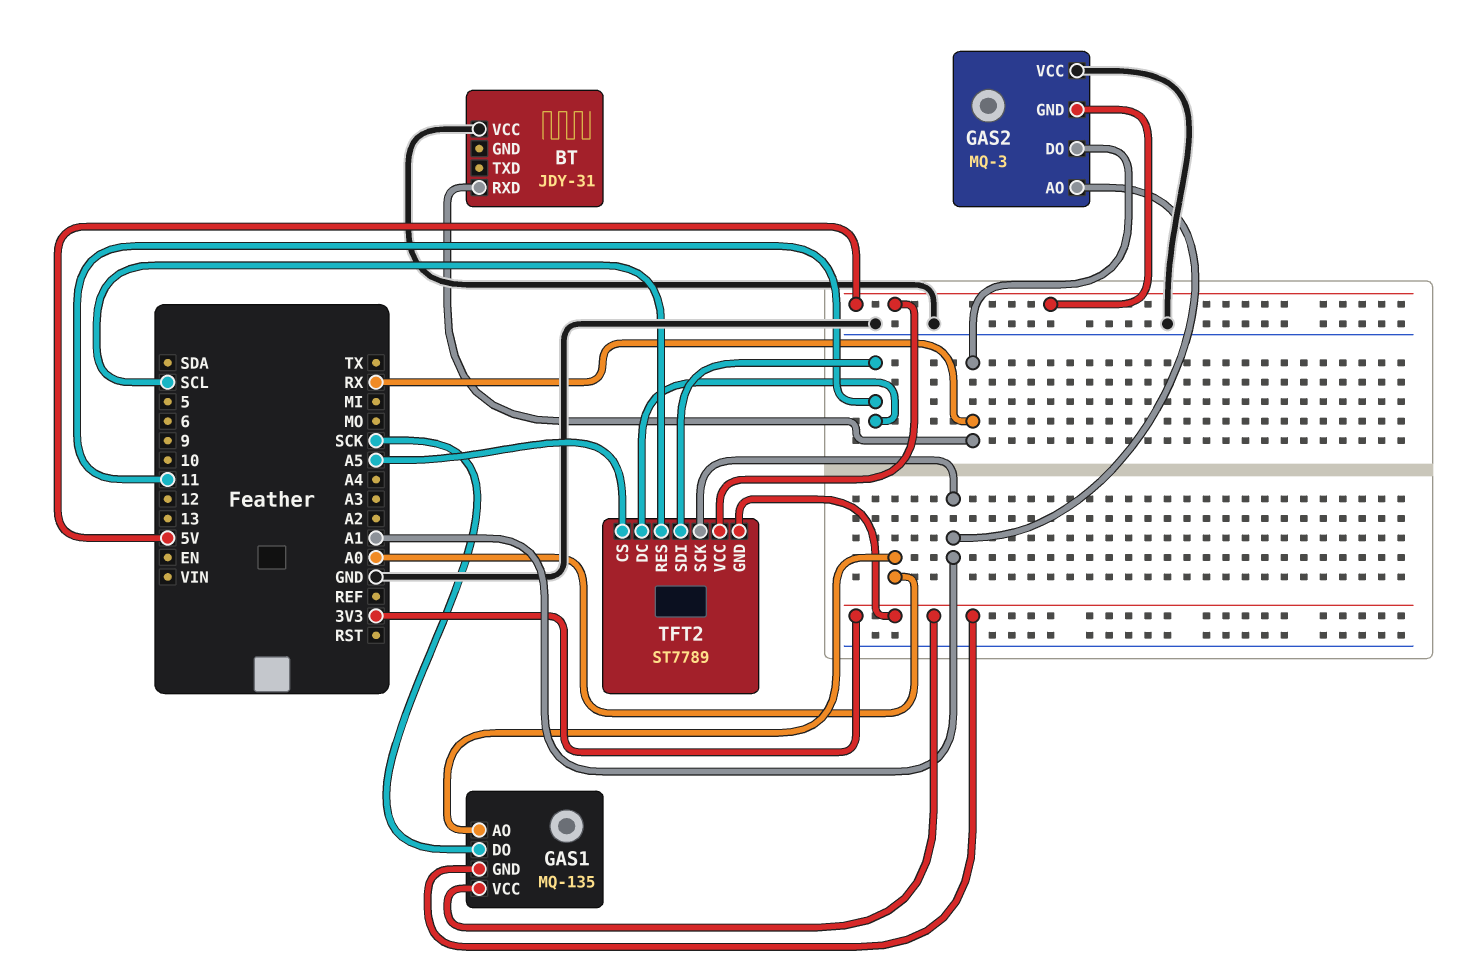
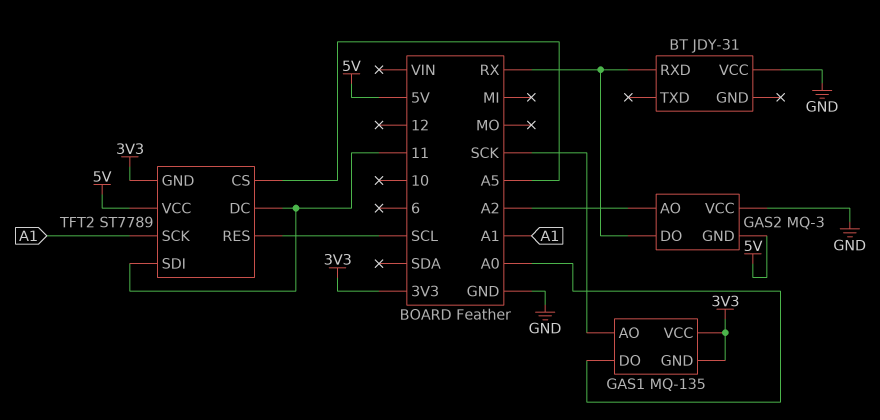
GAS1 pin AO: A0 -> SCK
GAS1 pin DO: SCK -> A0
GAS2 pin AO: A1 -> A2

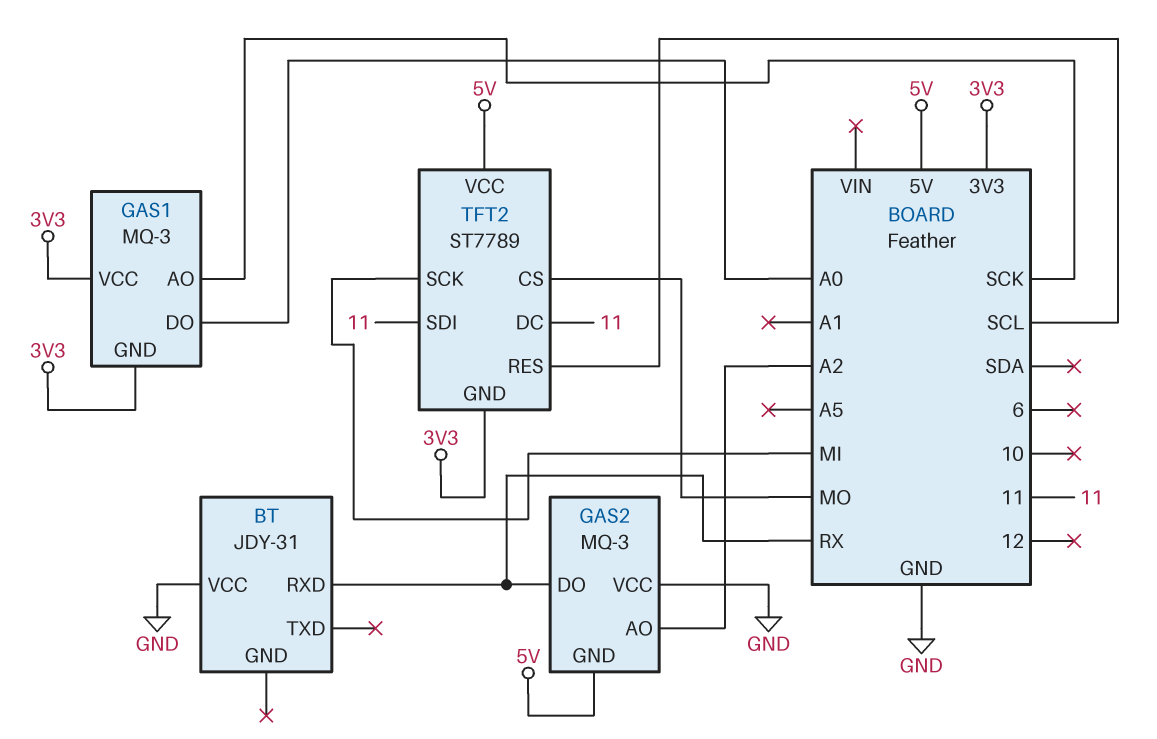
GAS1: MQ-135 -> MQ-3
TFT2 pin CS: A5 -> MO
TFT2 pin SCK: A1 -> MI

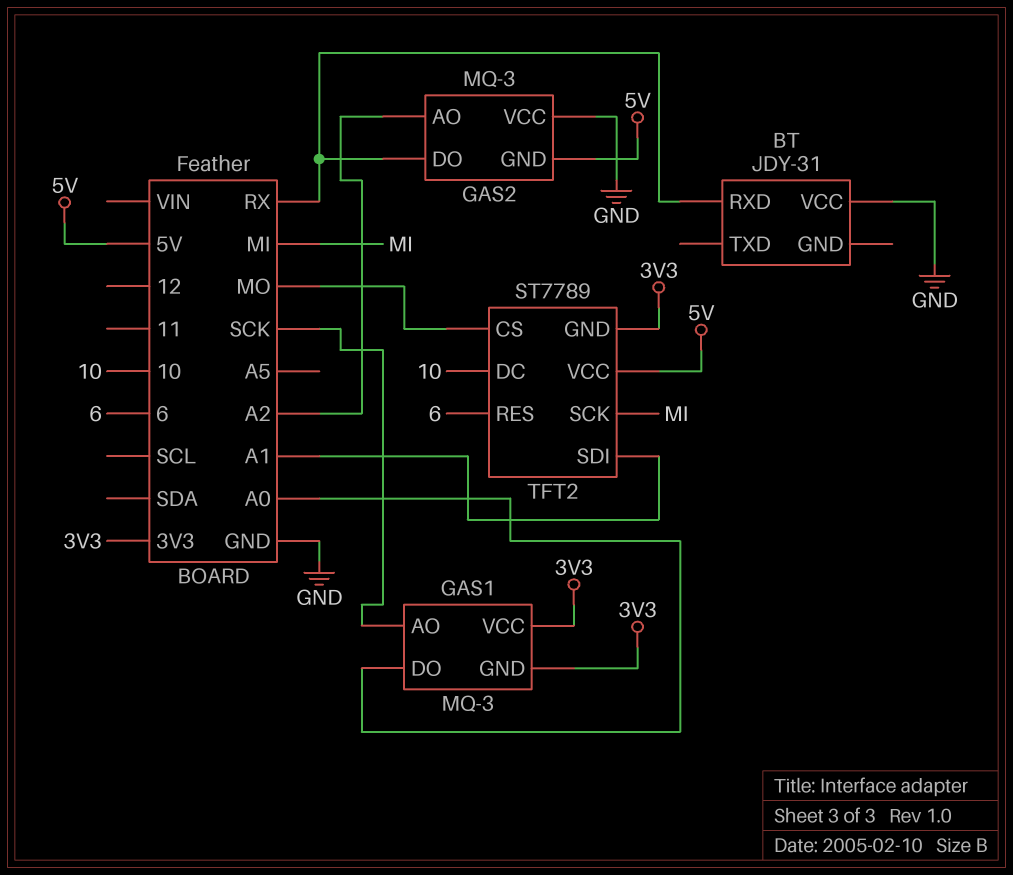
TFT2 pin DC: 11 -> 10
TFT2 pin RES: SCL -> 6
TFT2 pin SDI: 11 -> A1

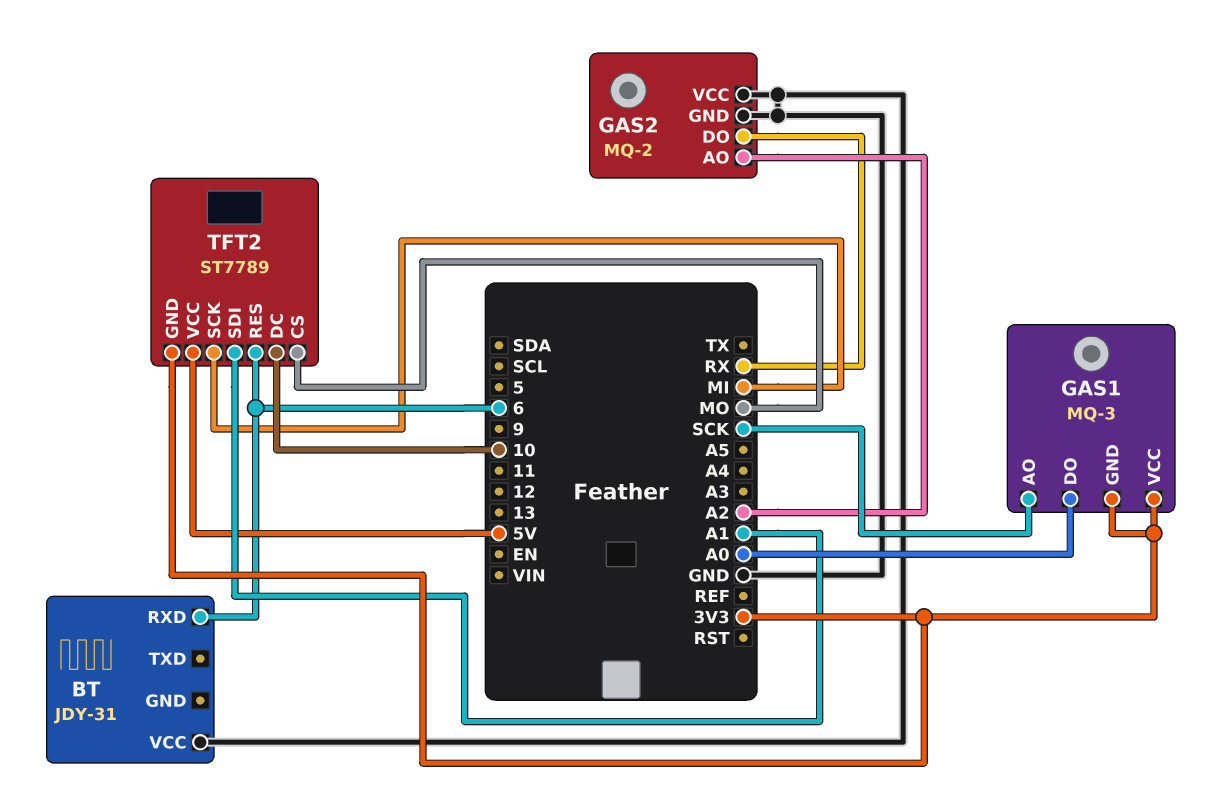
BT pin RXD: RX -> 6
GAS2: MQ-3 -> MQ-2
GAS2 pin GND: 5V -> GND

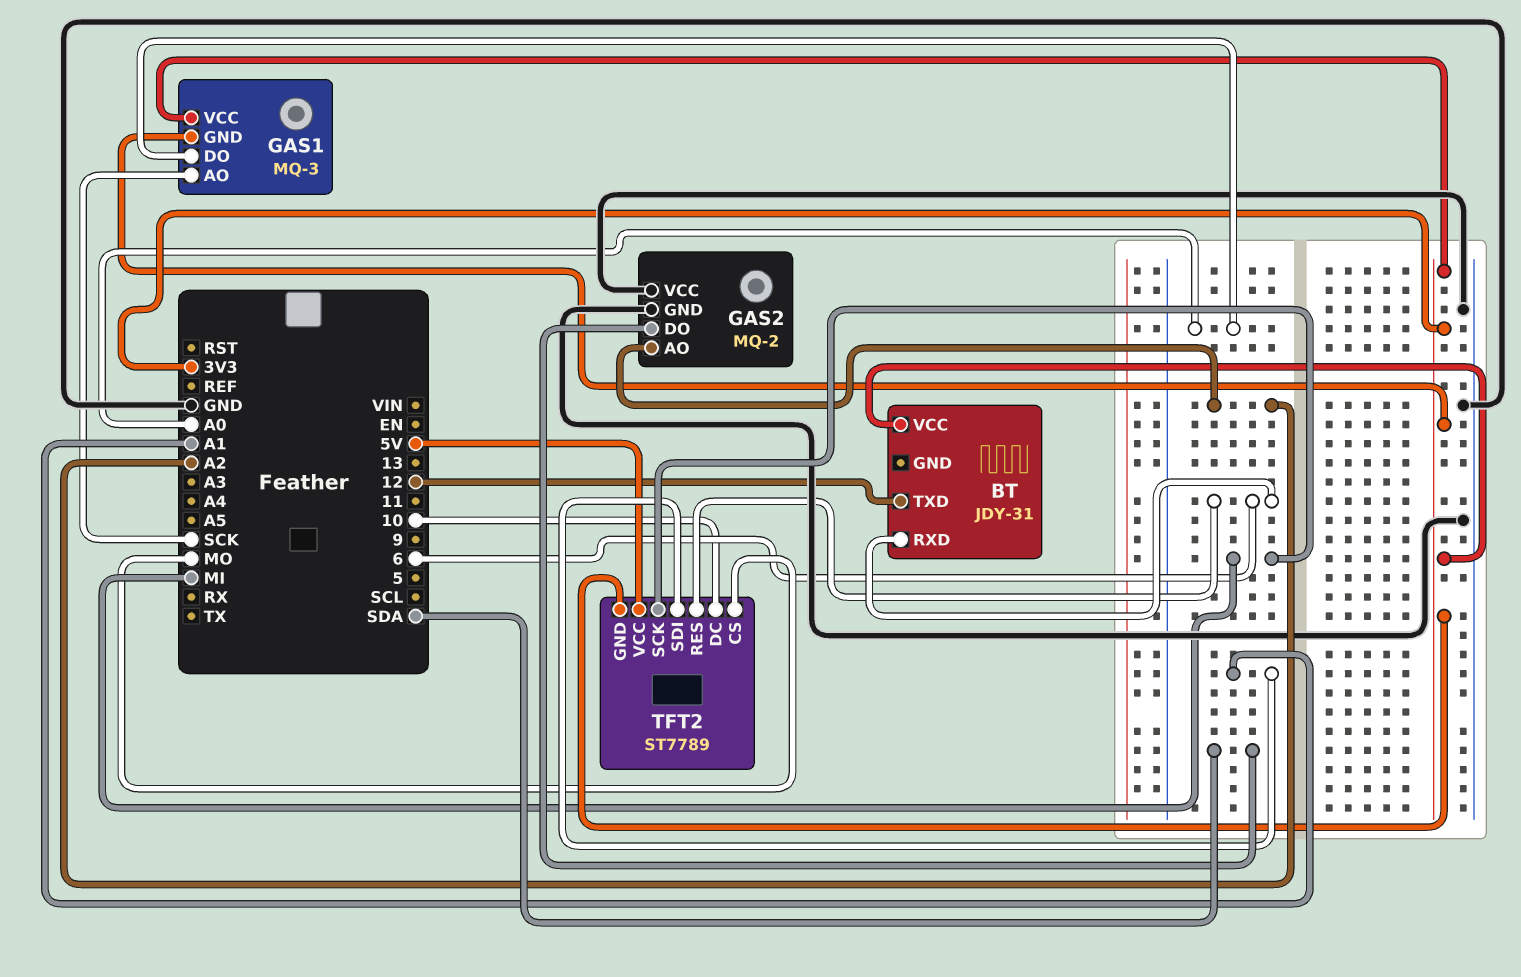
BT pin TXD: none -> 12
BT pin VCC: GND -> 3V3
GAS2 pin DO: RX -> SDA

